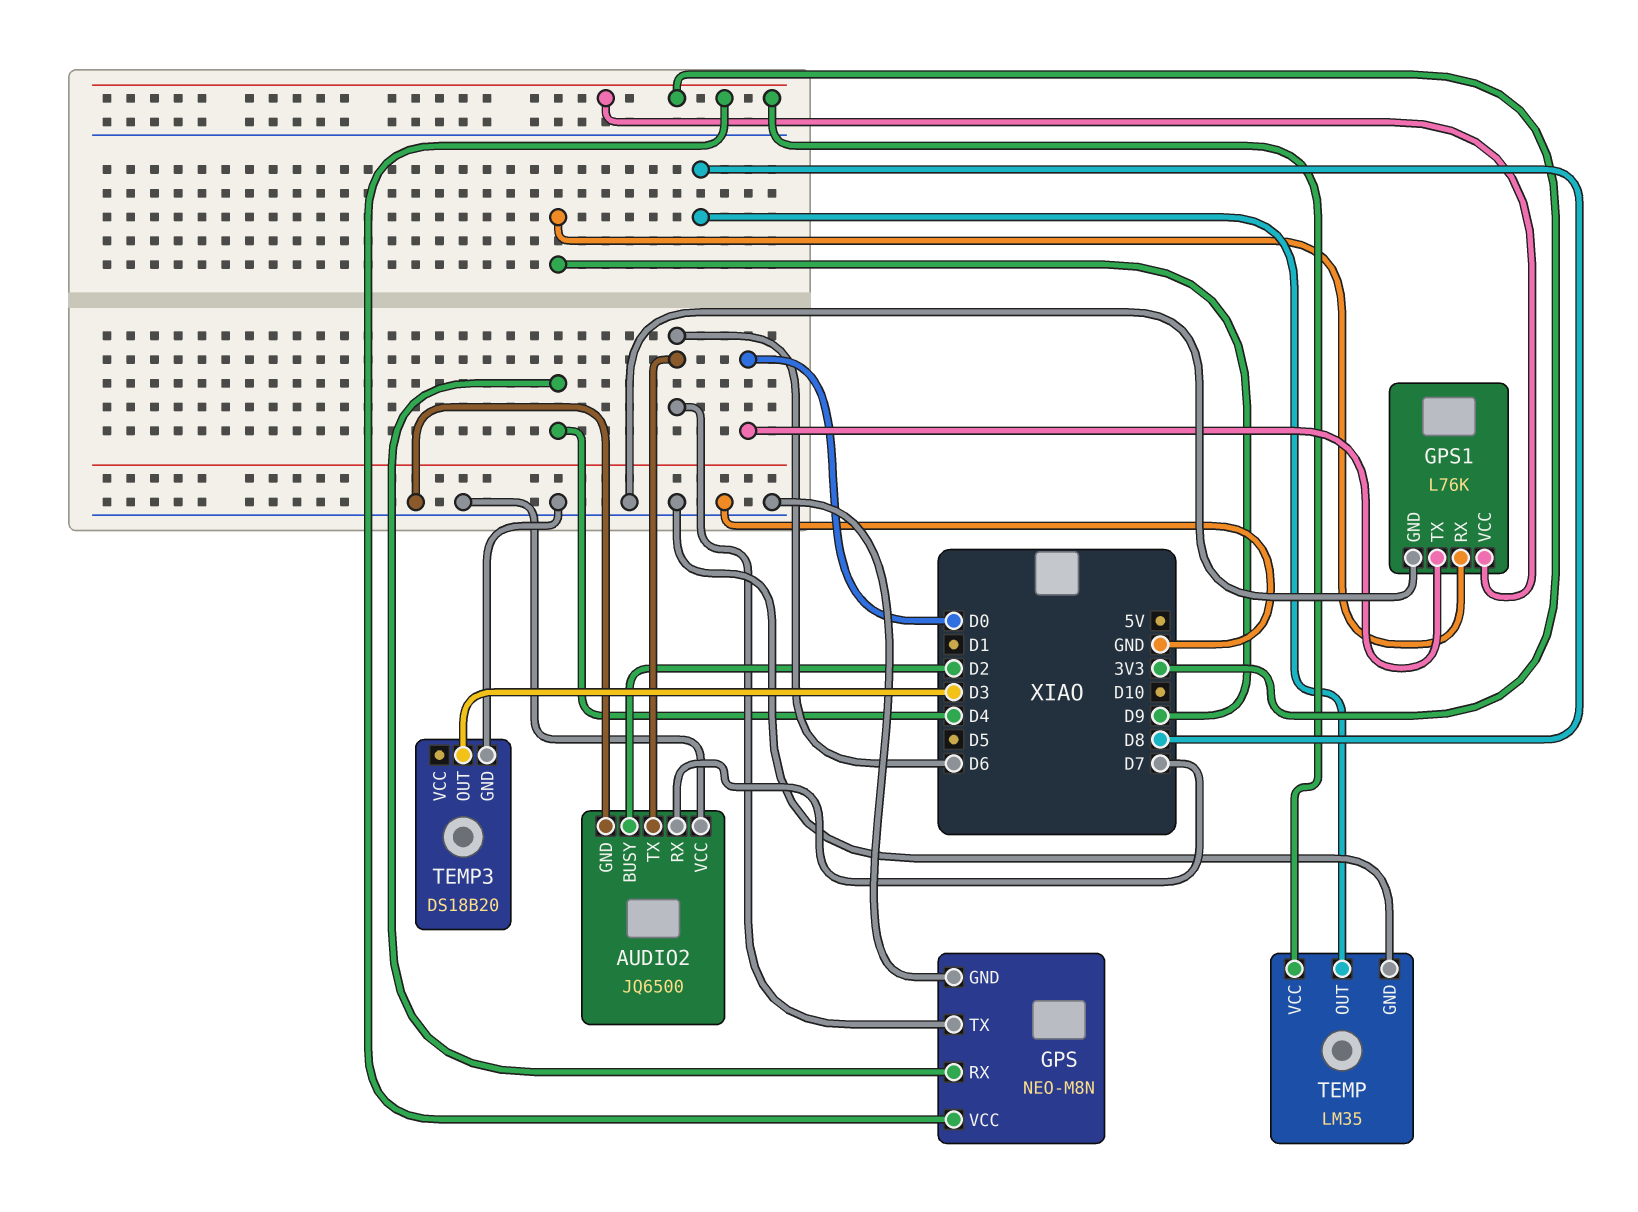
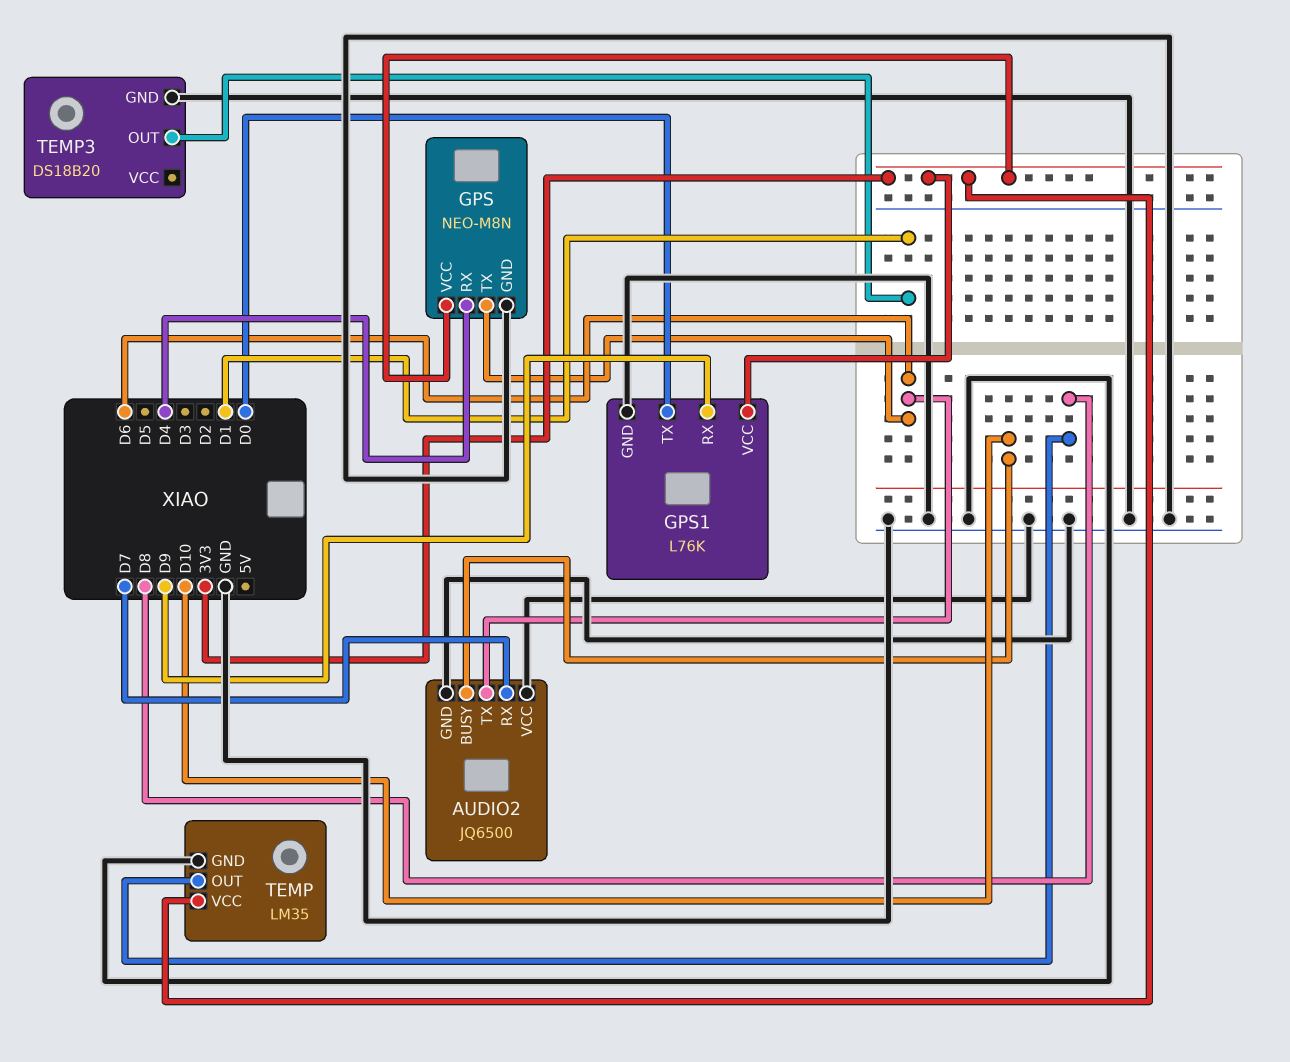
AUDIO2 pin BUSY: D2 -> D10
TEMP3 pin OUT: D3 -> D1

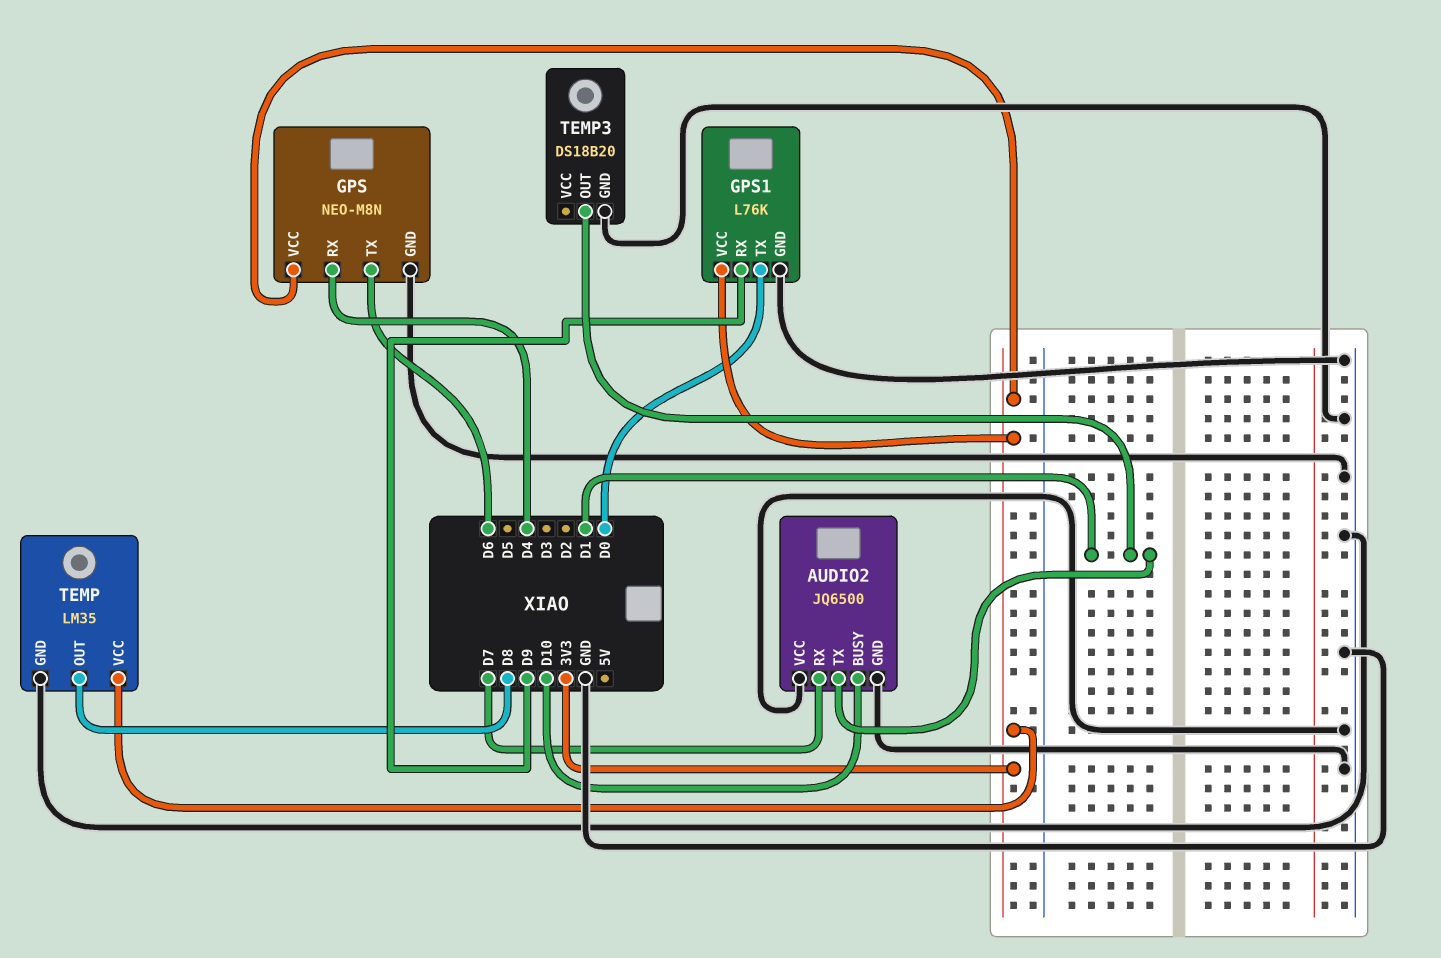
AUDIO2 pin TX: D6 -> D1

